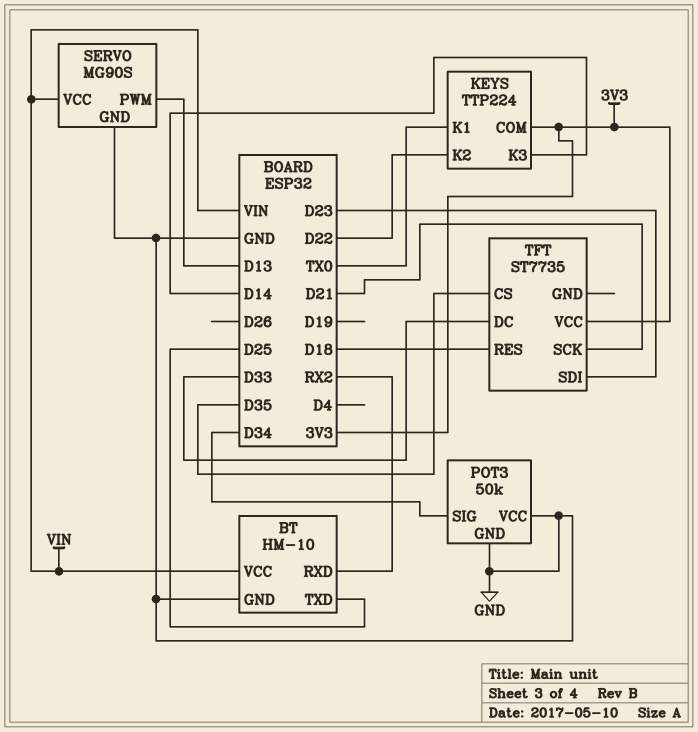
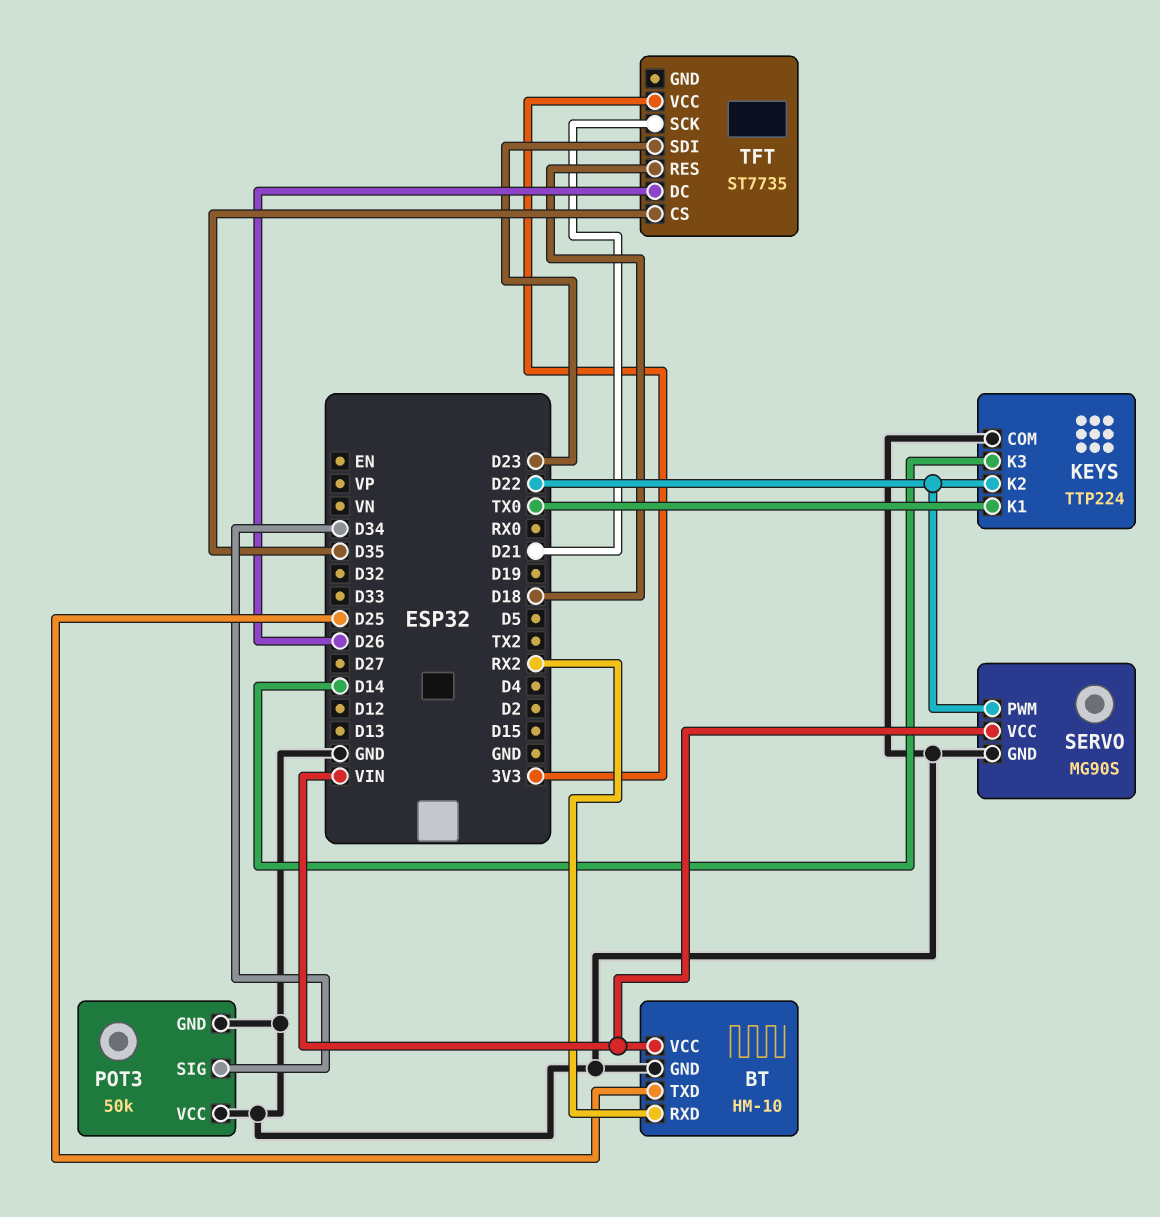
KEYS pin COM: 3V3 -> GND
SERVO pin PWM: D13 -> D22
TFT pin DC: D33 -> D26

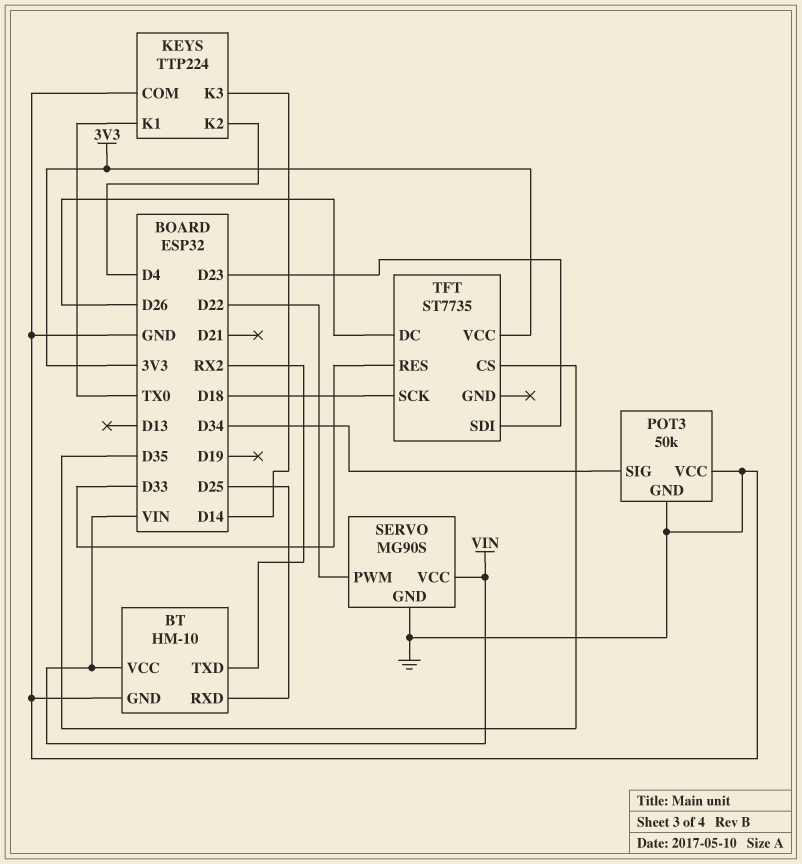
BT pin RXD: RX2 -> D25
BT pin TXD: D25 -> RX2
KEYS pin K2: D22 -> D4
TFT pin RES: D18 -> D33
TFT pin SCK: D21 -> D18

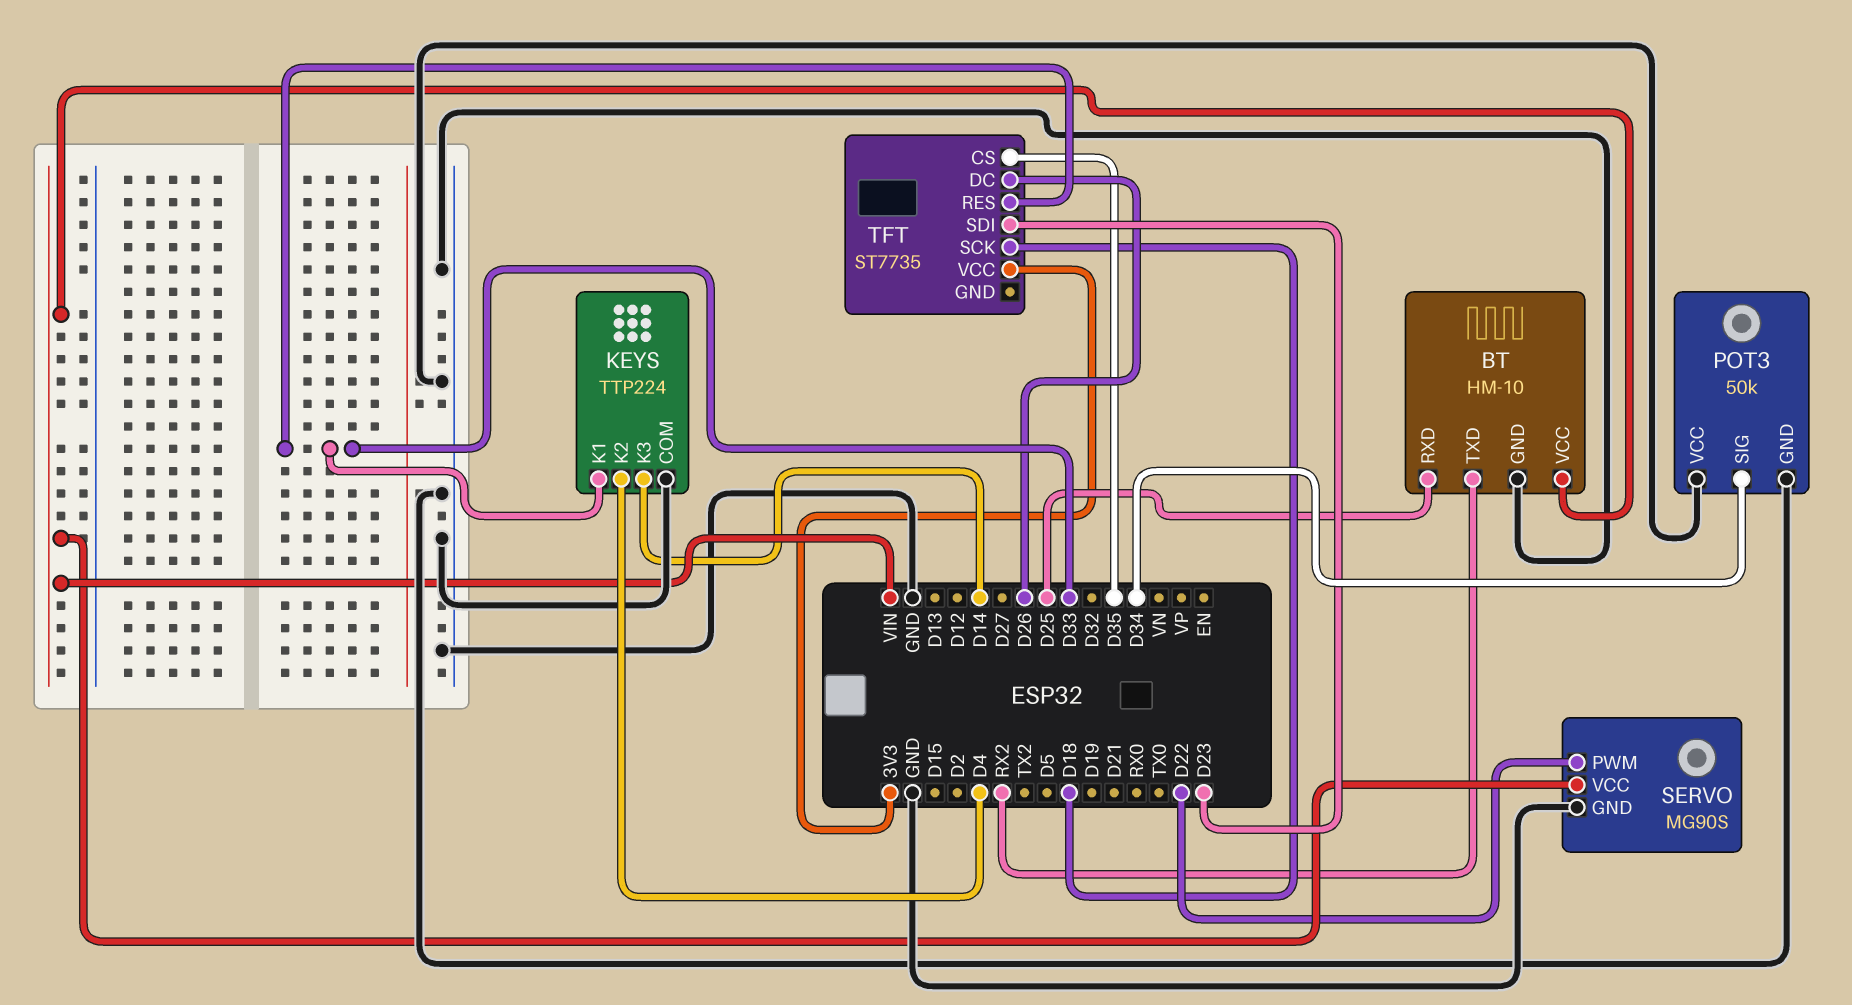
KEYS pin K1: TX0 -> D33

